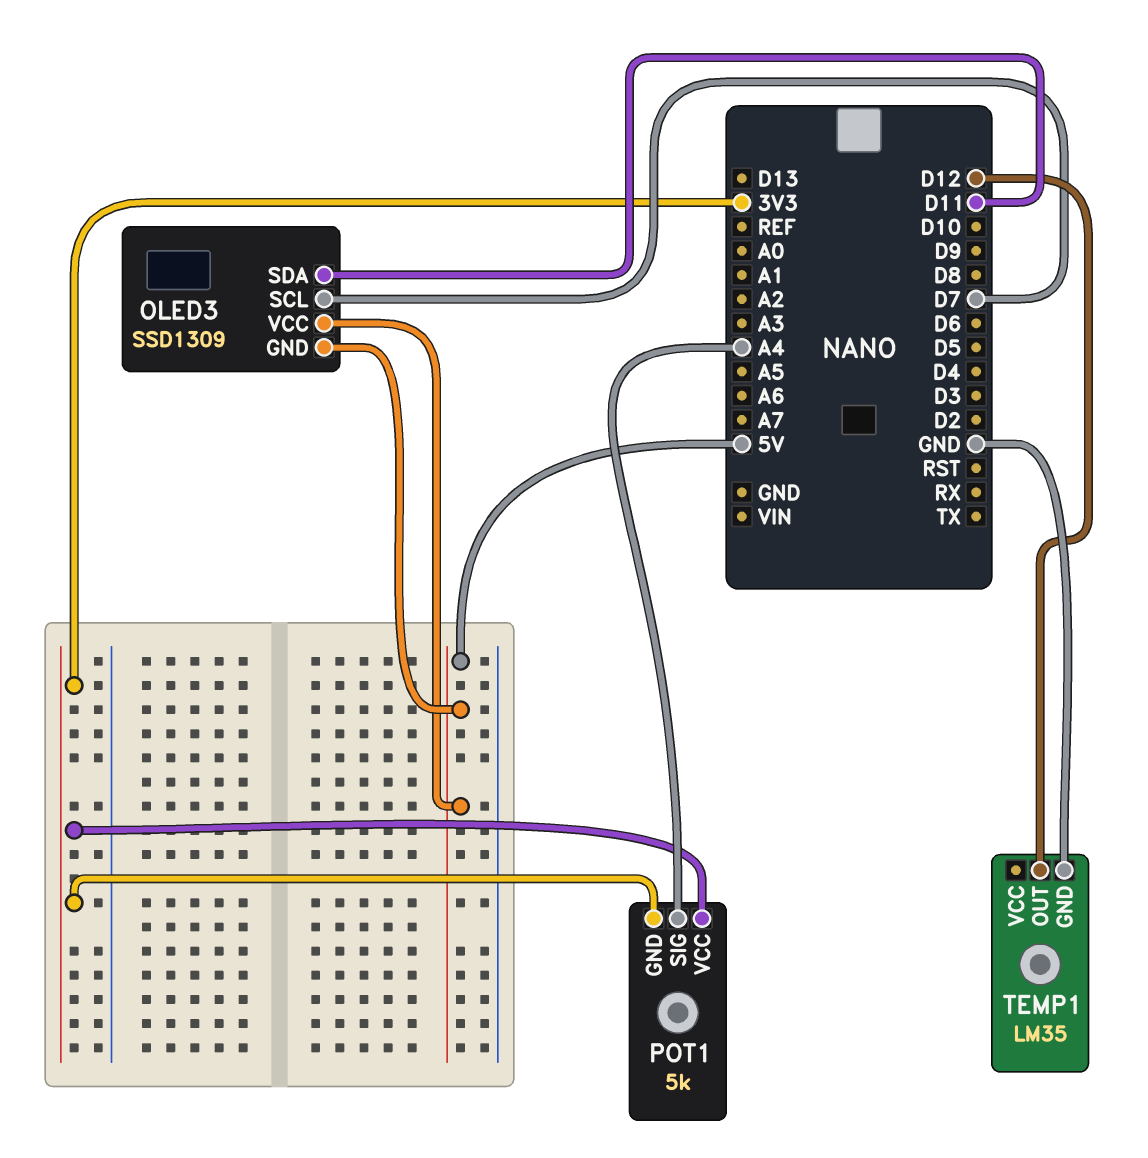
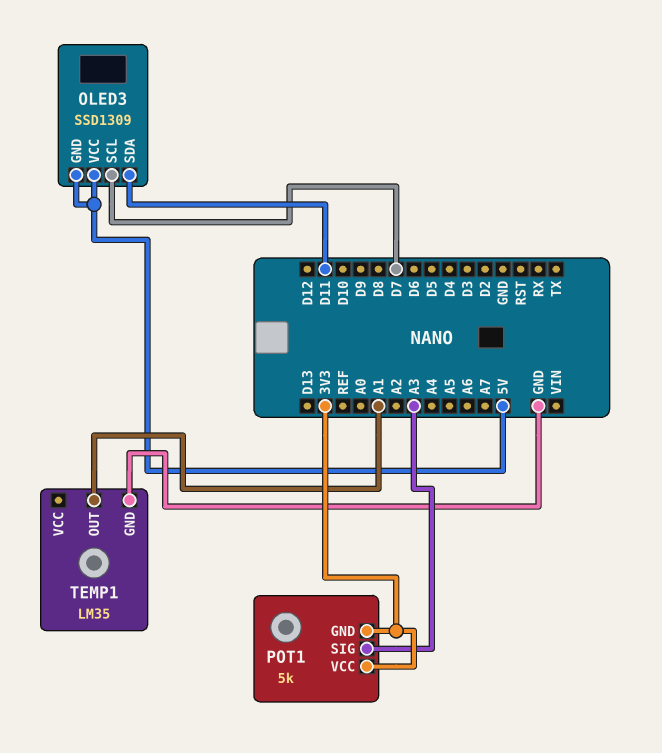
POT1 pin SIG: A4 -> A3
TEMP1 pin OUT: D12 -> A1

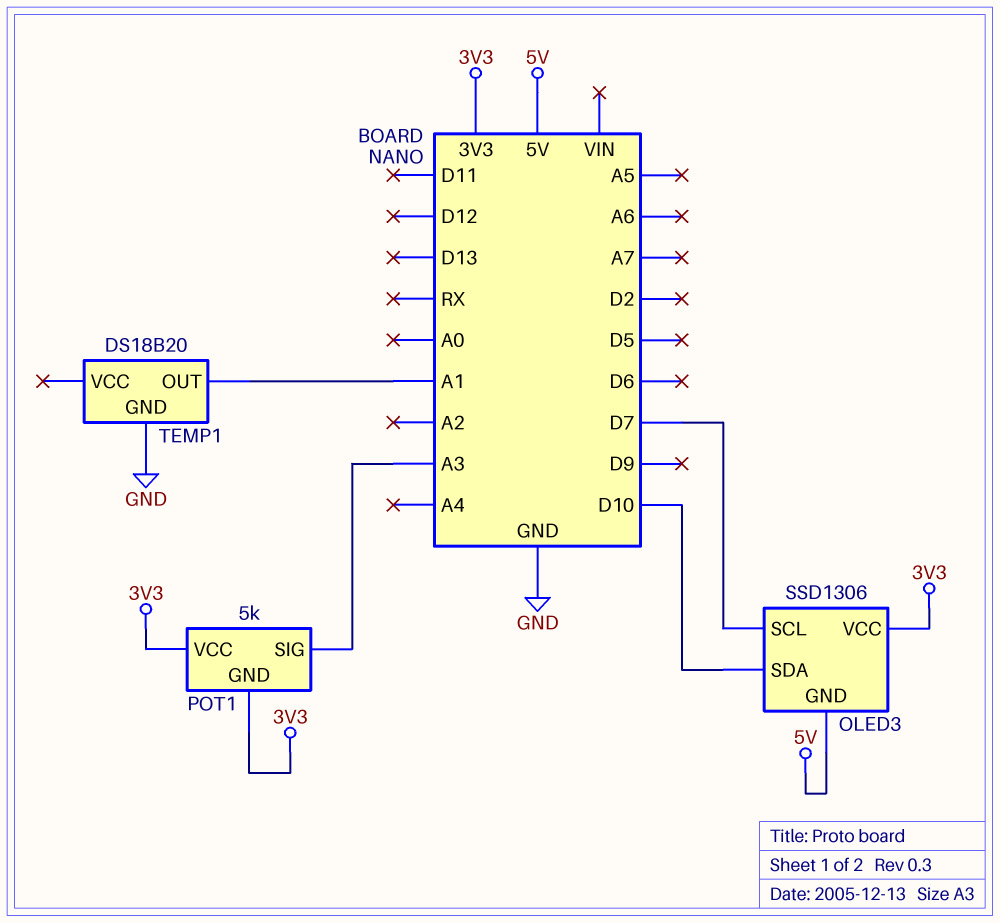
OLED3: SSD1309 -> SSD1306
OLED3 pin SDA: D11 -> D10
OLED3 pin VCC: 5V -> 3V3
TEMP1: LM35 -> DS18B20

